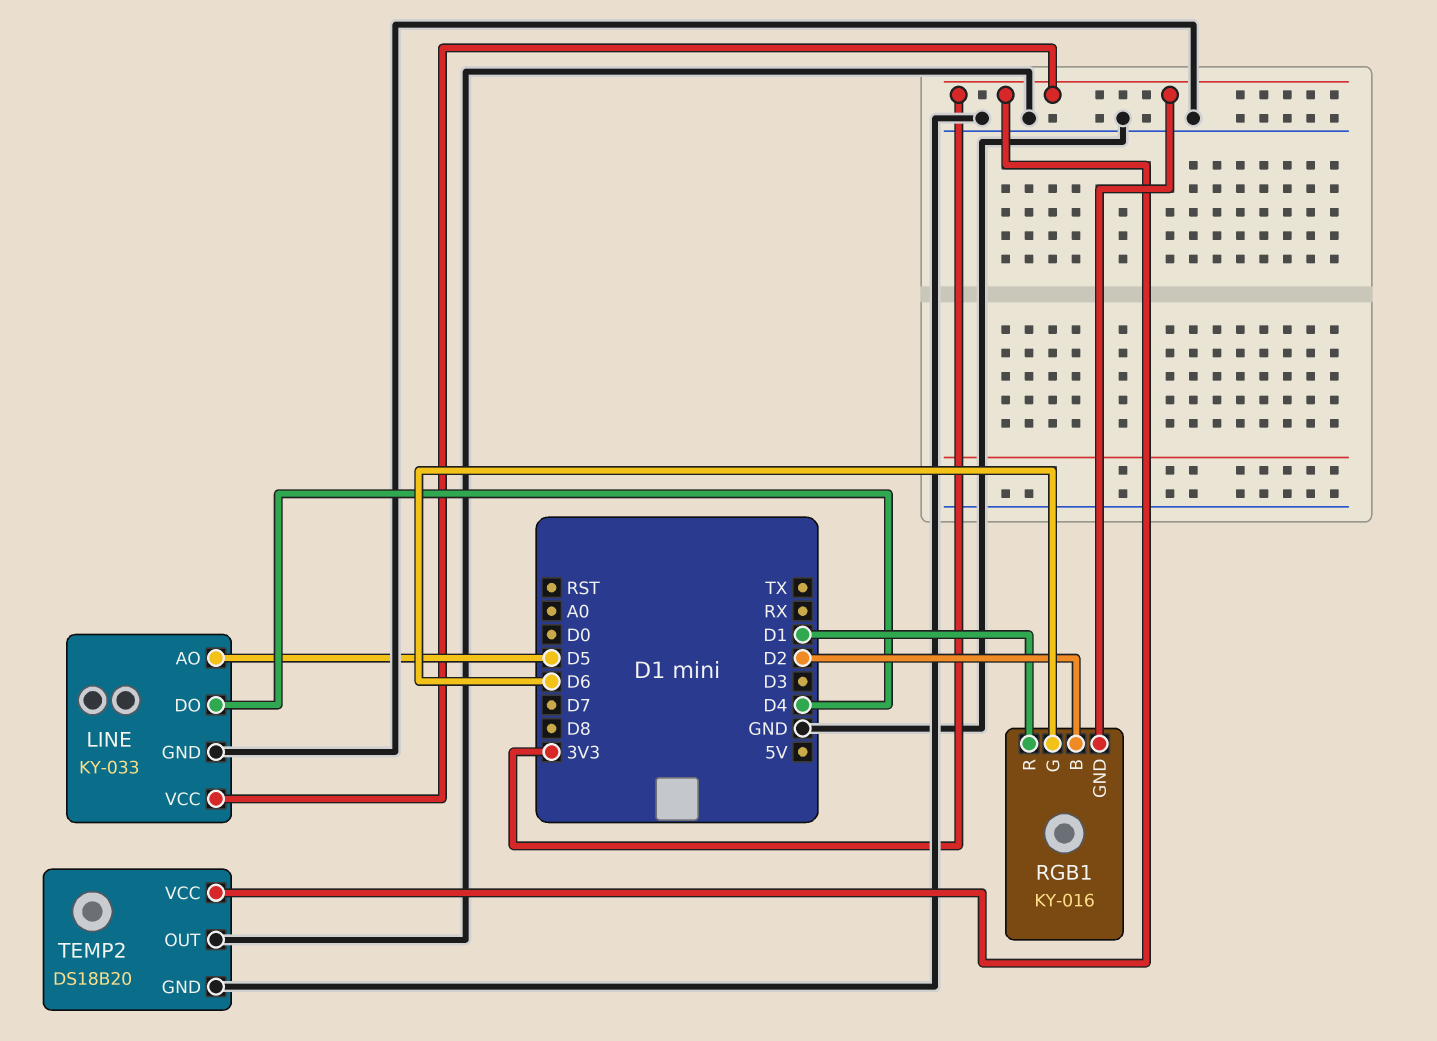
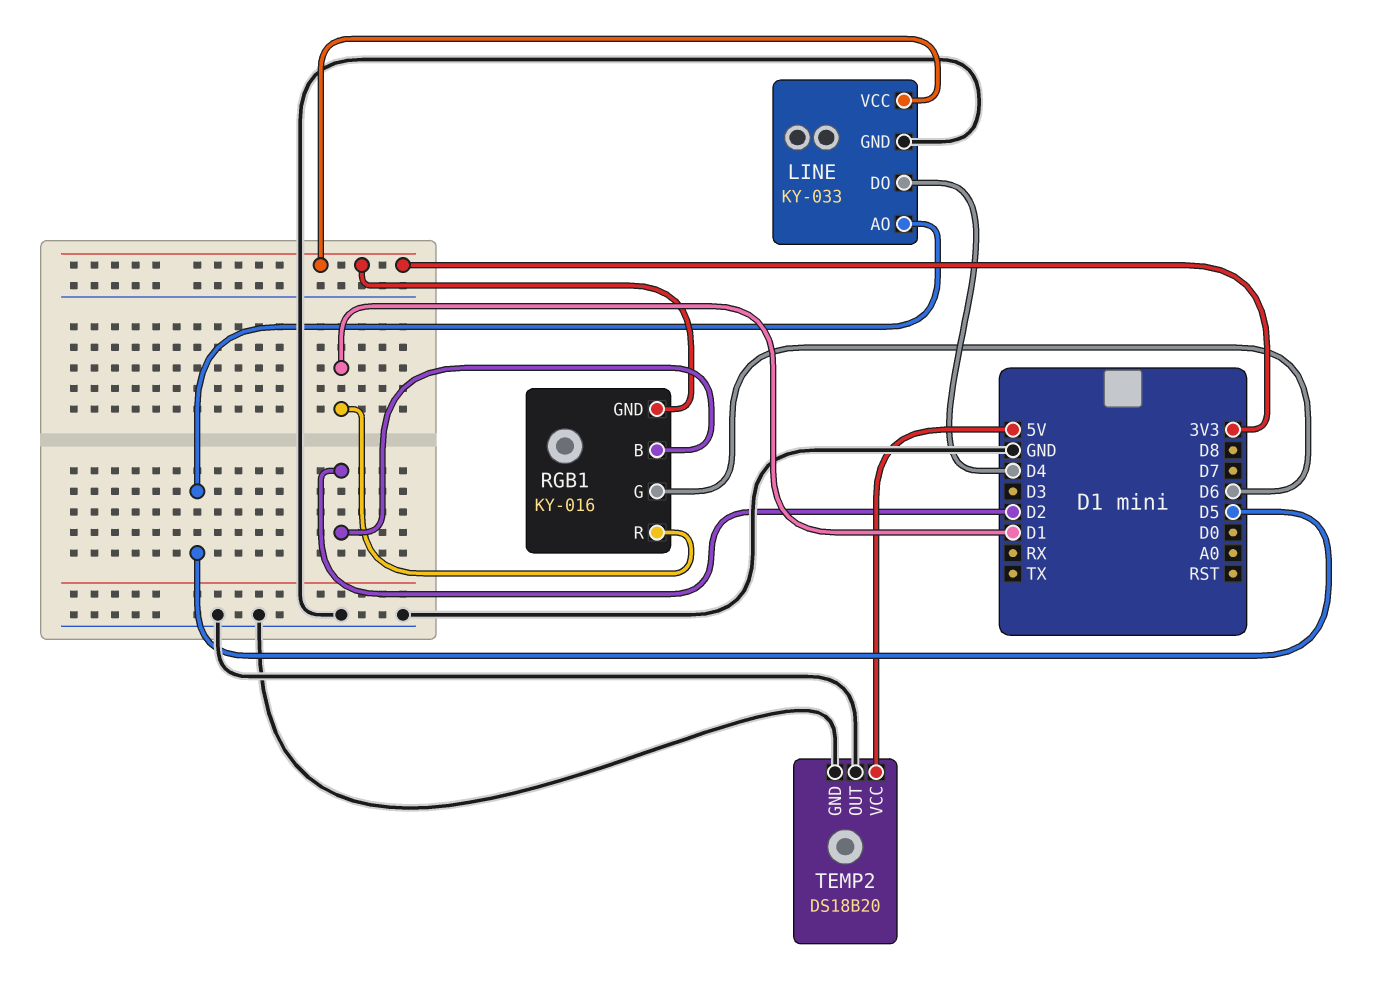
TEMP2 pin VCC: 3V3 -> 5V

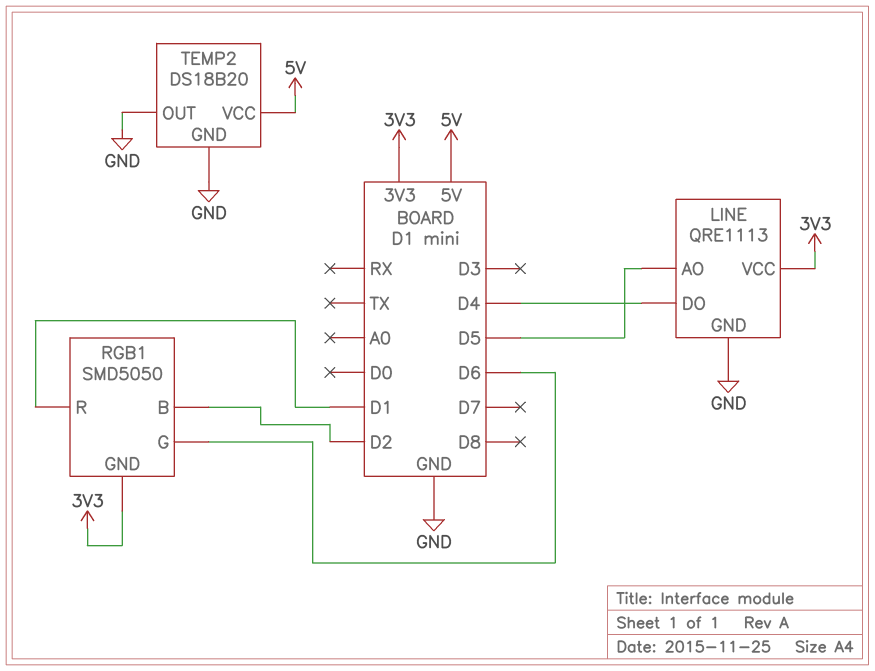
LINE: KY-033 -> QRE1113
RGB1: KY-016 -> SMD5050

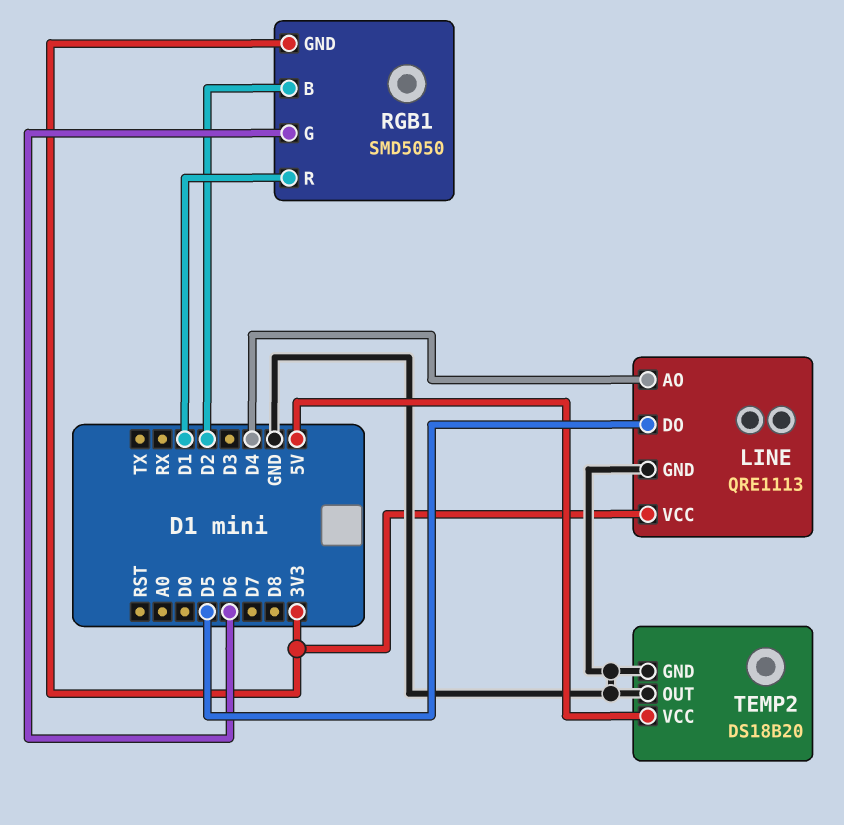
LINE pin AO: D5 -> D4
LINE pin DO: D4 -> D5

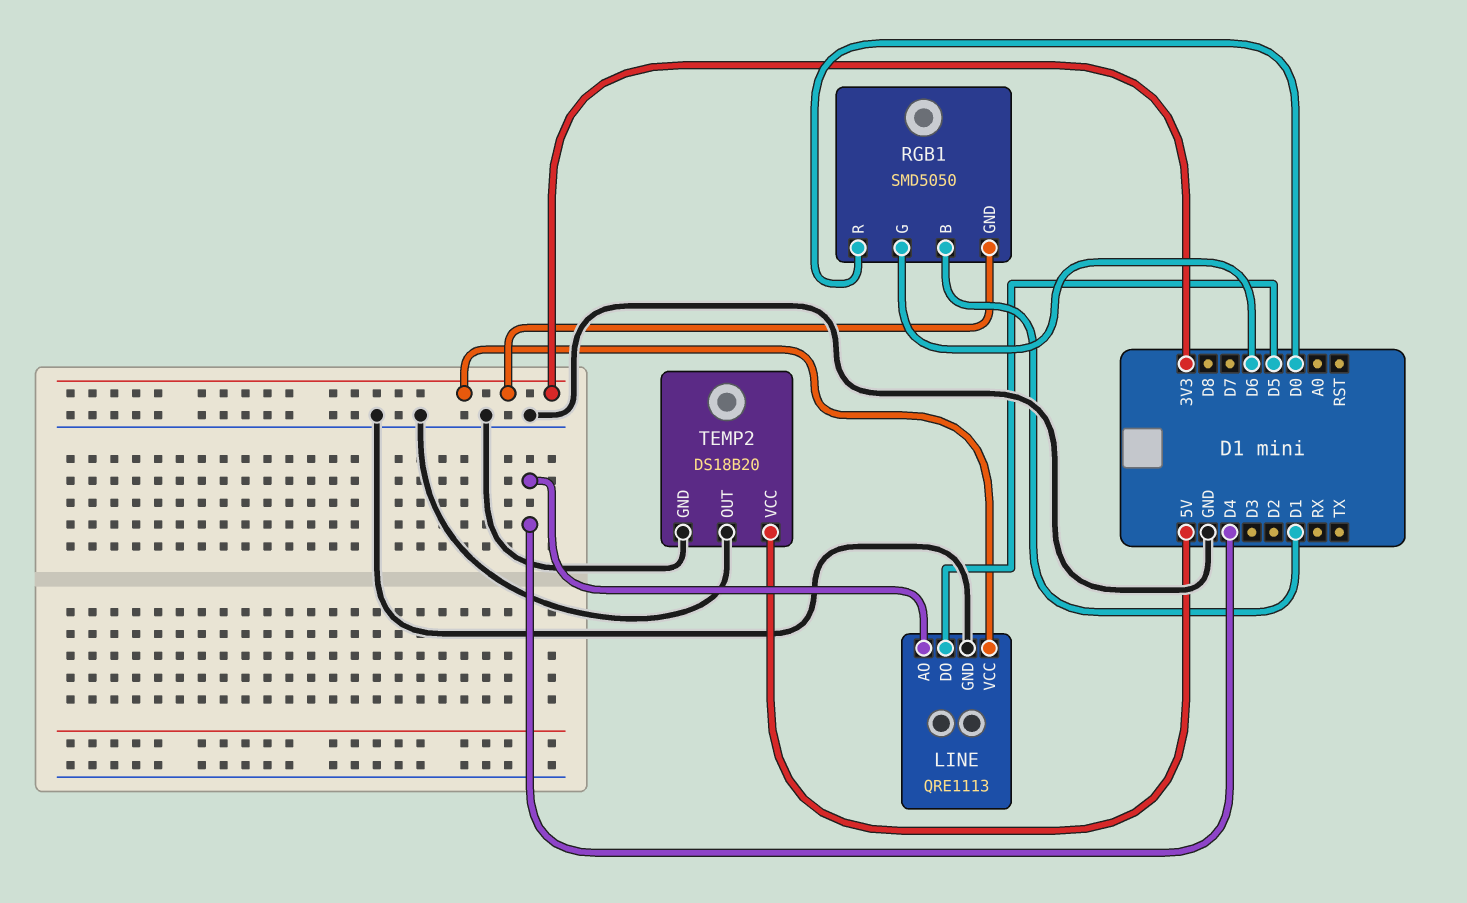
RGB1 pin B: D2 -> D1
RGB1 pin R: D1 -> D0

